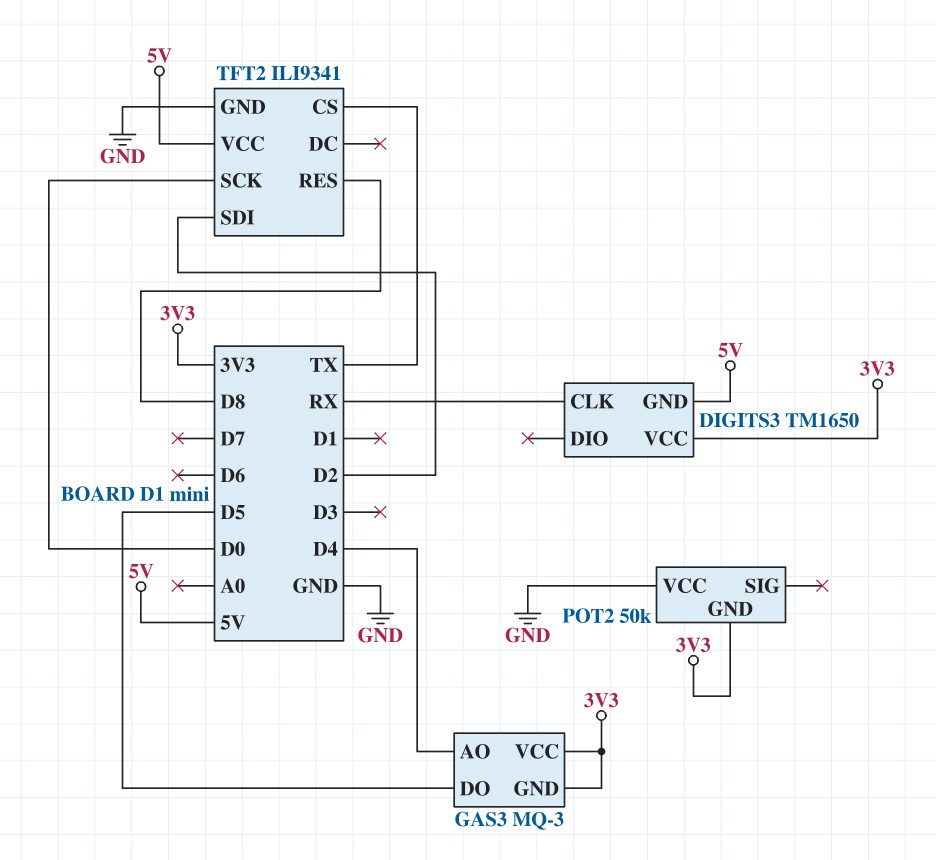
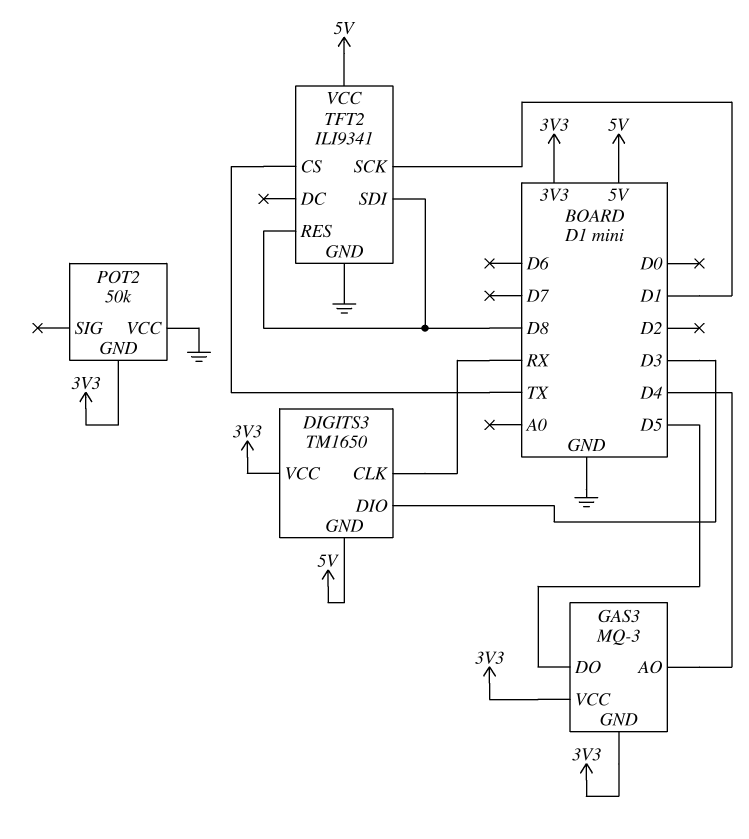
DIGITS3 pin DIO: none -> D3
TFT2 pin SCK: D0 -> D1
TFT2 pin SDI: D2 -> D8

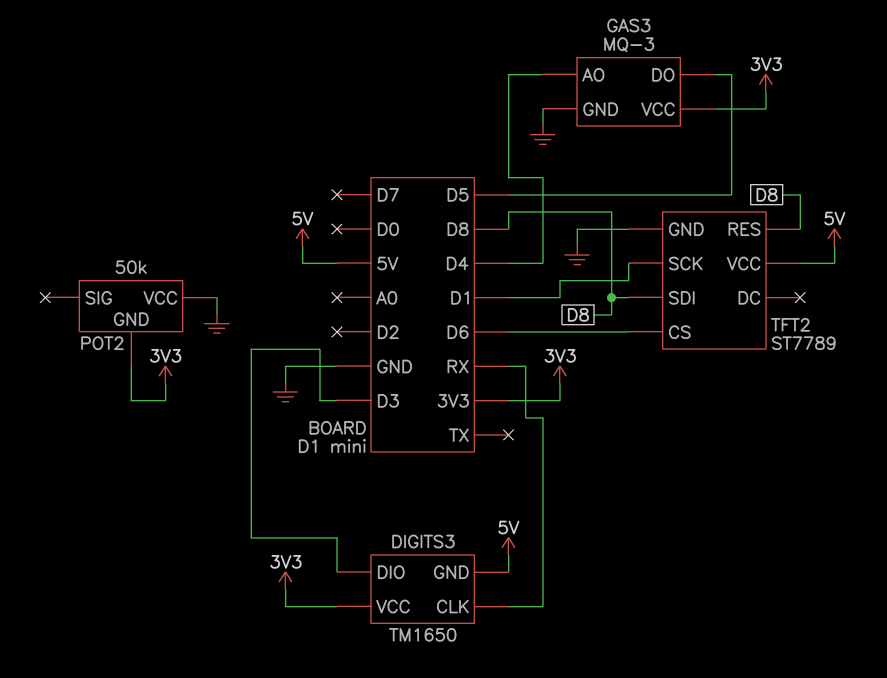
GAS3 pin GND: 3V3 -> GND
TFT2: ILI9341 -> ST7789
TFT2 pin CS: TX -> D6

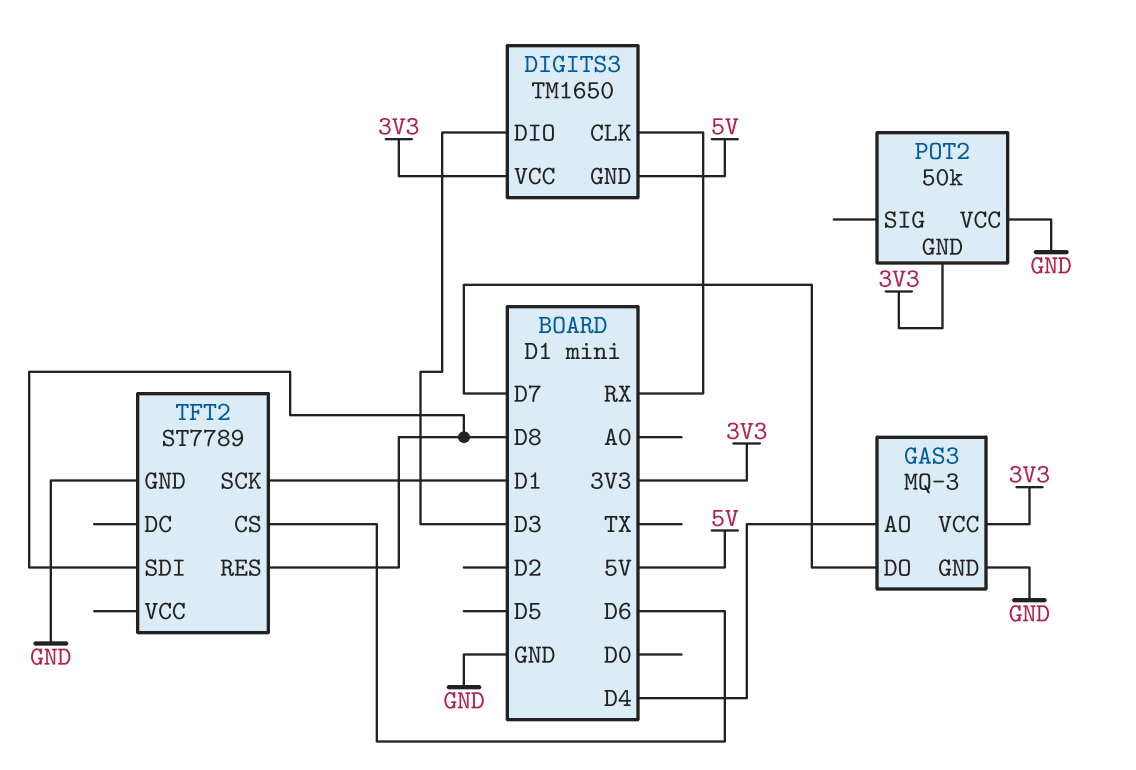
GAS3 pin DO: D5 -> D7
TFT2 pin VCC: 5V -> none

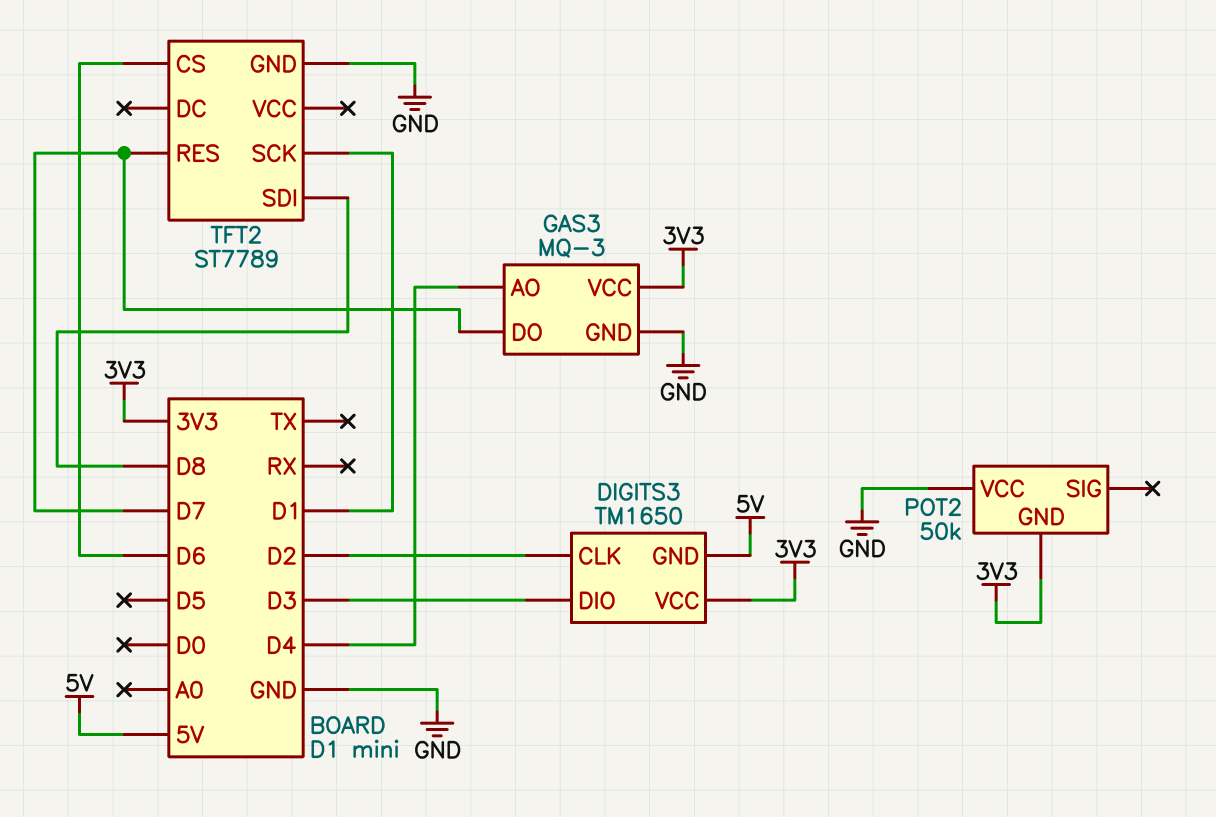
DIGITS3 pin CLK: RX -> D2
TFT2 pin RES: D8 -> D7

